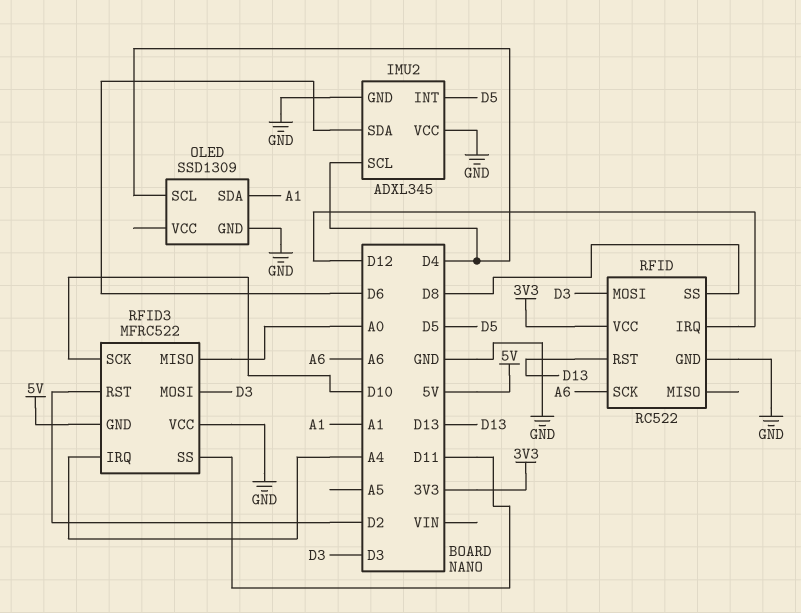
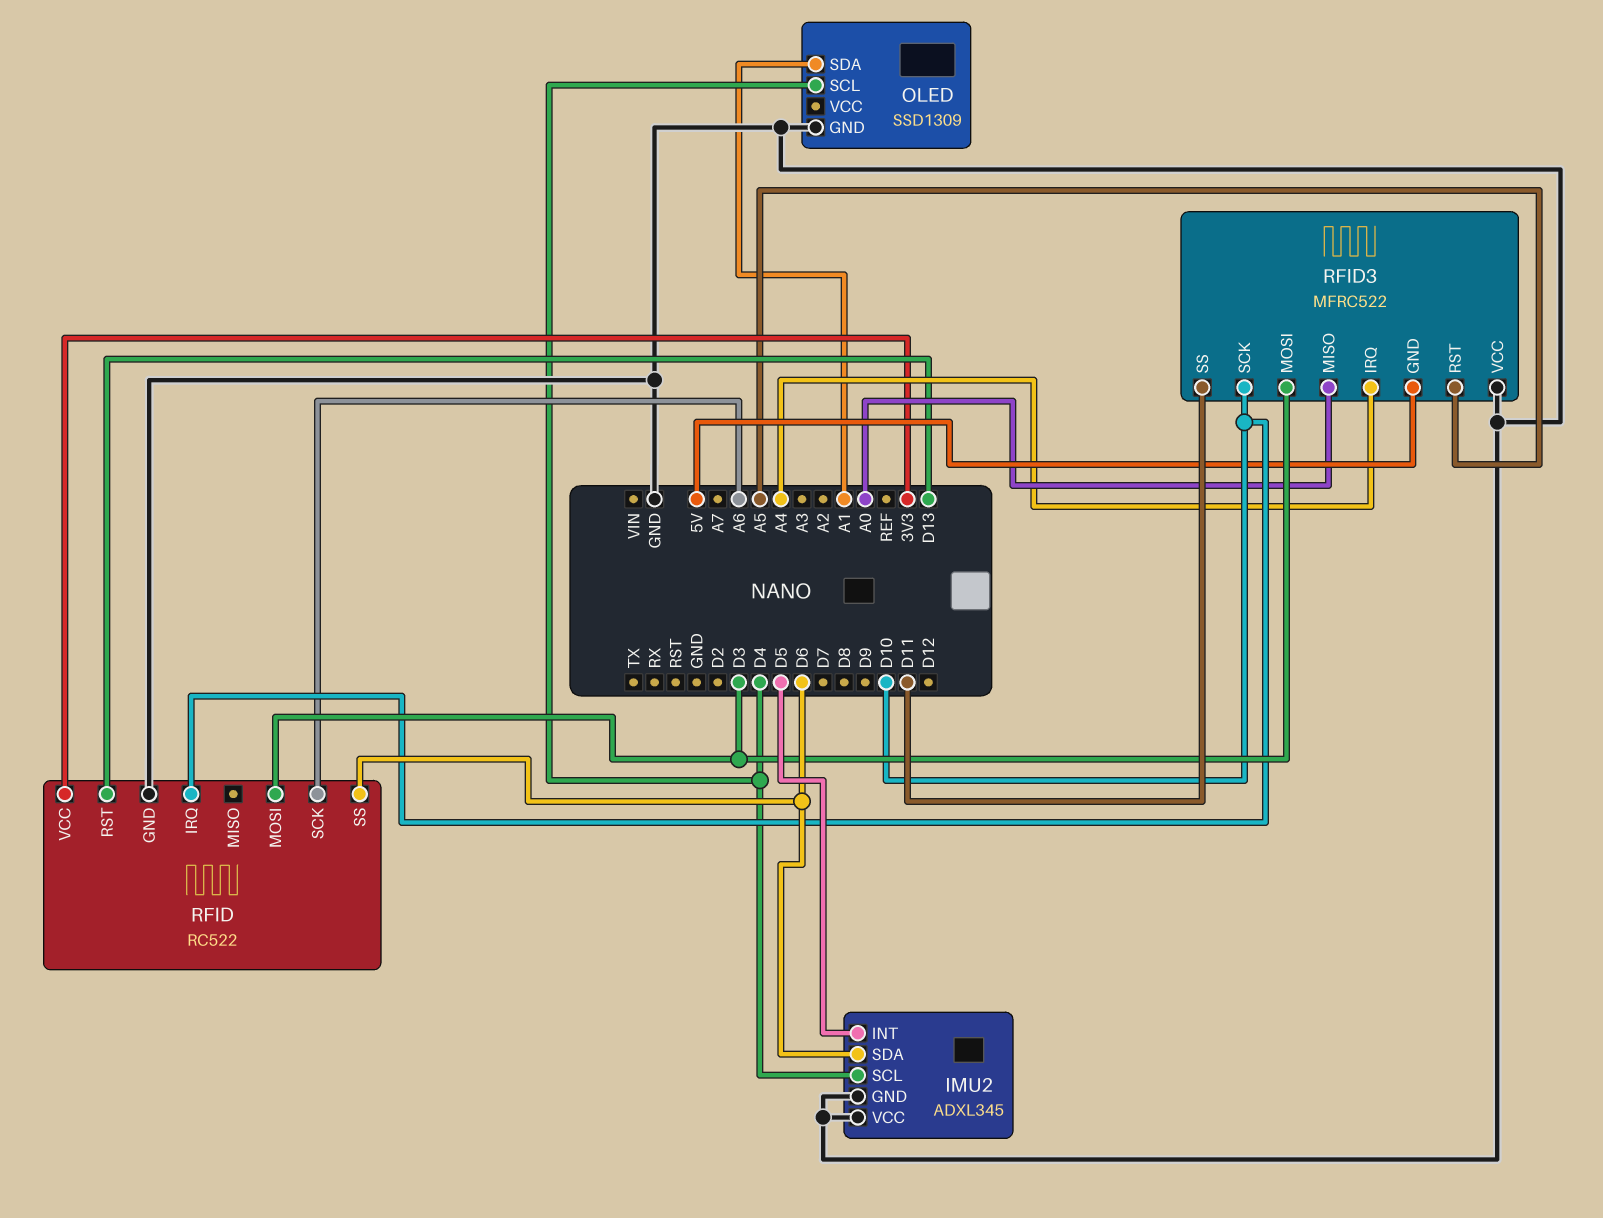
RFID pin IRQ: D12 -> D10
RFID pin SS: D8 -> D6
RFID3 pin RST: D2 -> A5

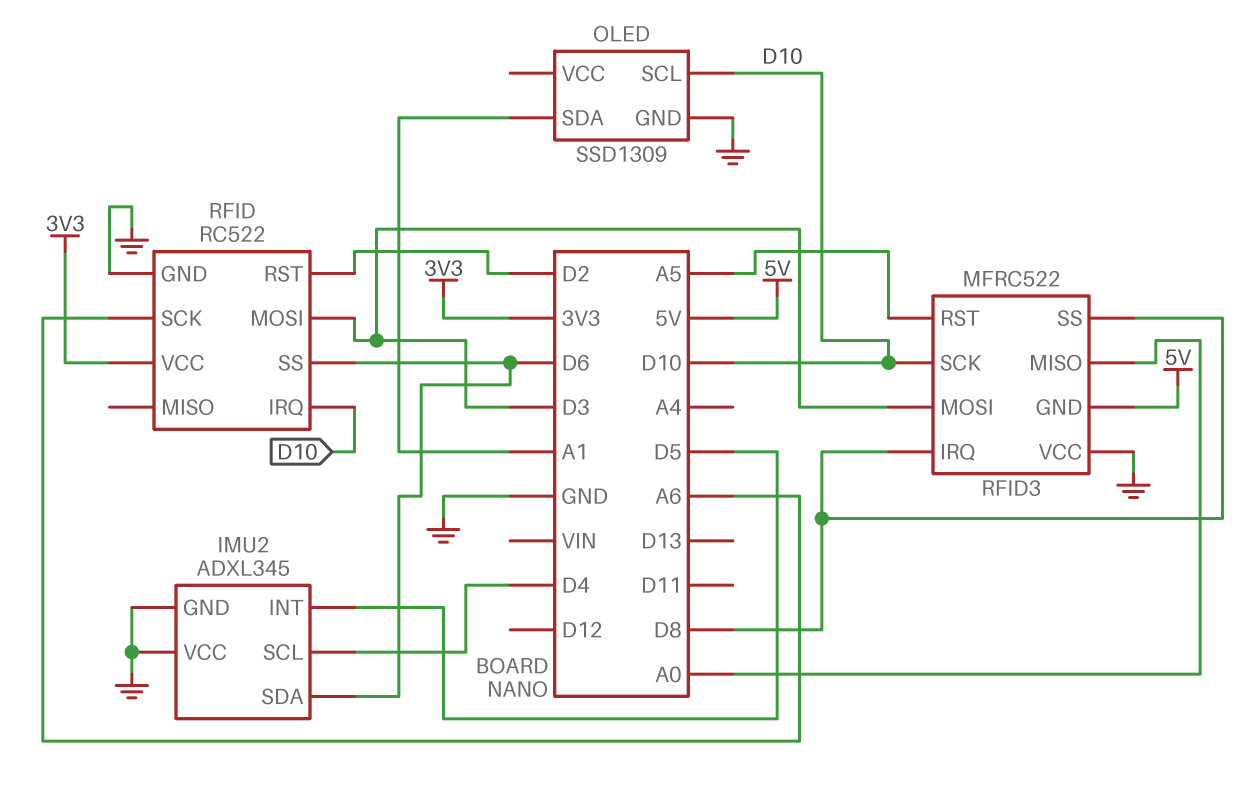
OLED pin SCL: D4 -> D10
RFID pin RST: D13 -> D2
RFID3 pin IRQ: A4 -> D8
RFID3 pin SS: D11 -> D8

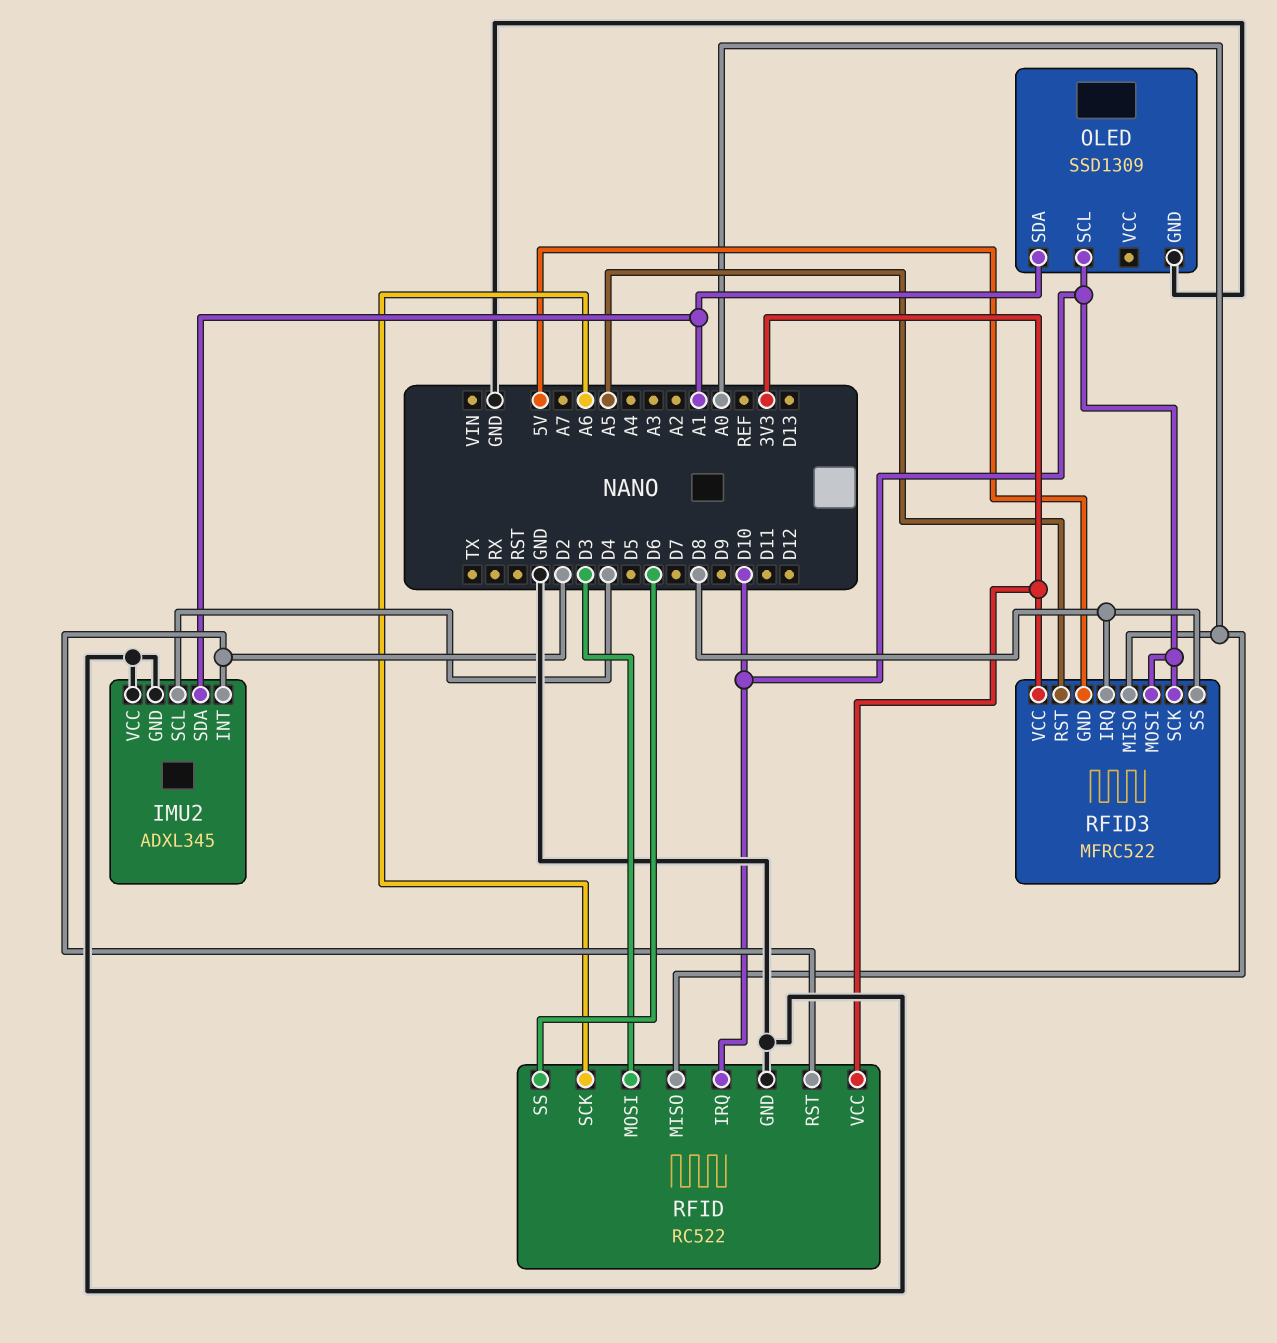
IMU2 pin INT: D5 -> D2
IMU2 pin SDA: D6 -> A1
RFID pin MISO: none -> A0
RFID3 pin MOSI: D3 -> D10
RFID3 pin VCC: GND -> 3V3

